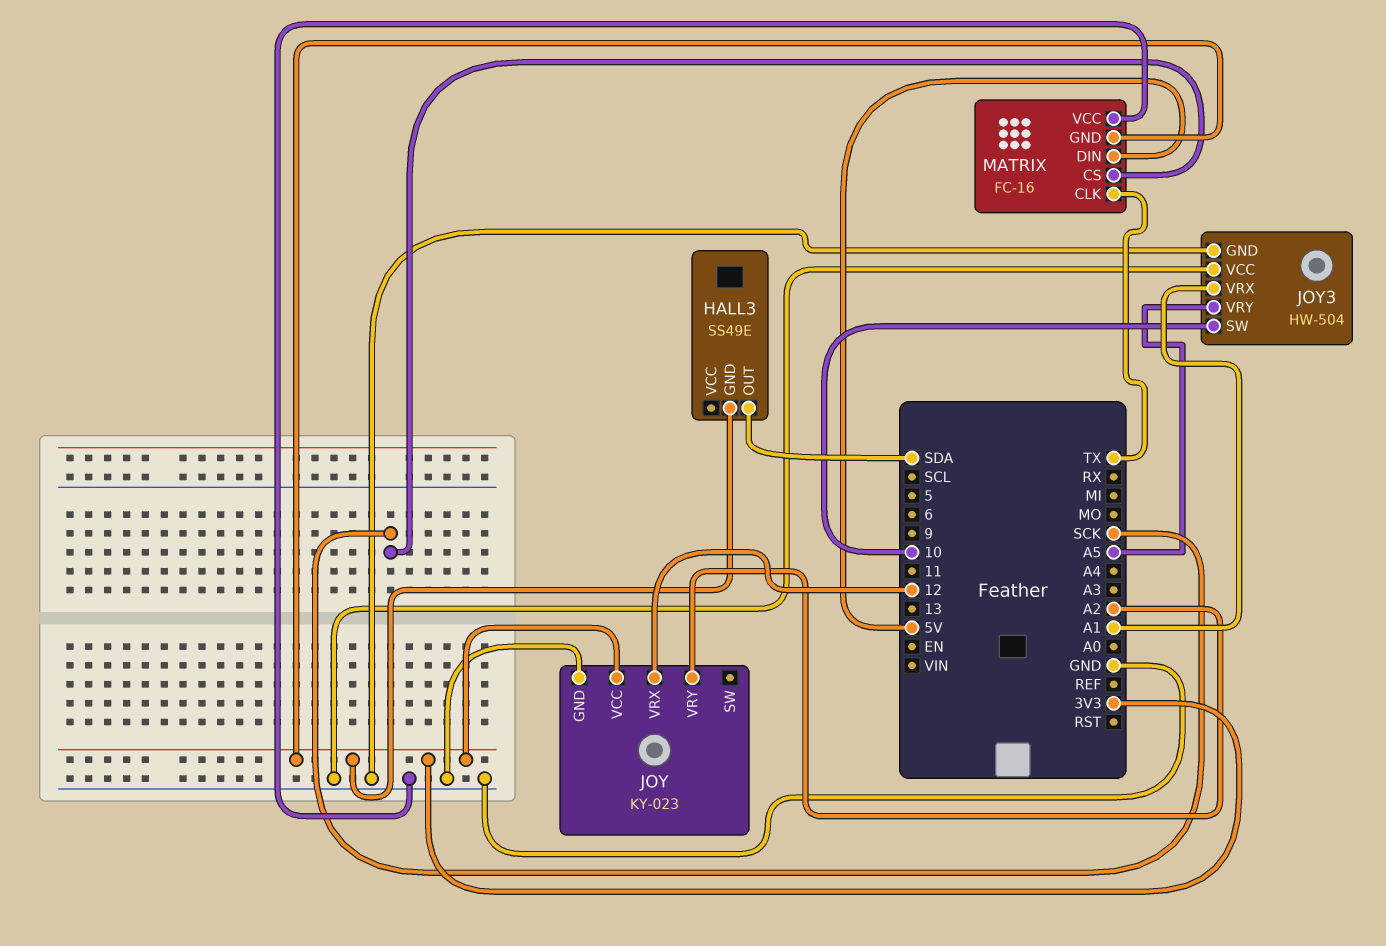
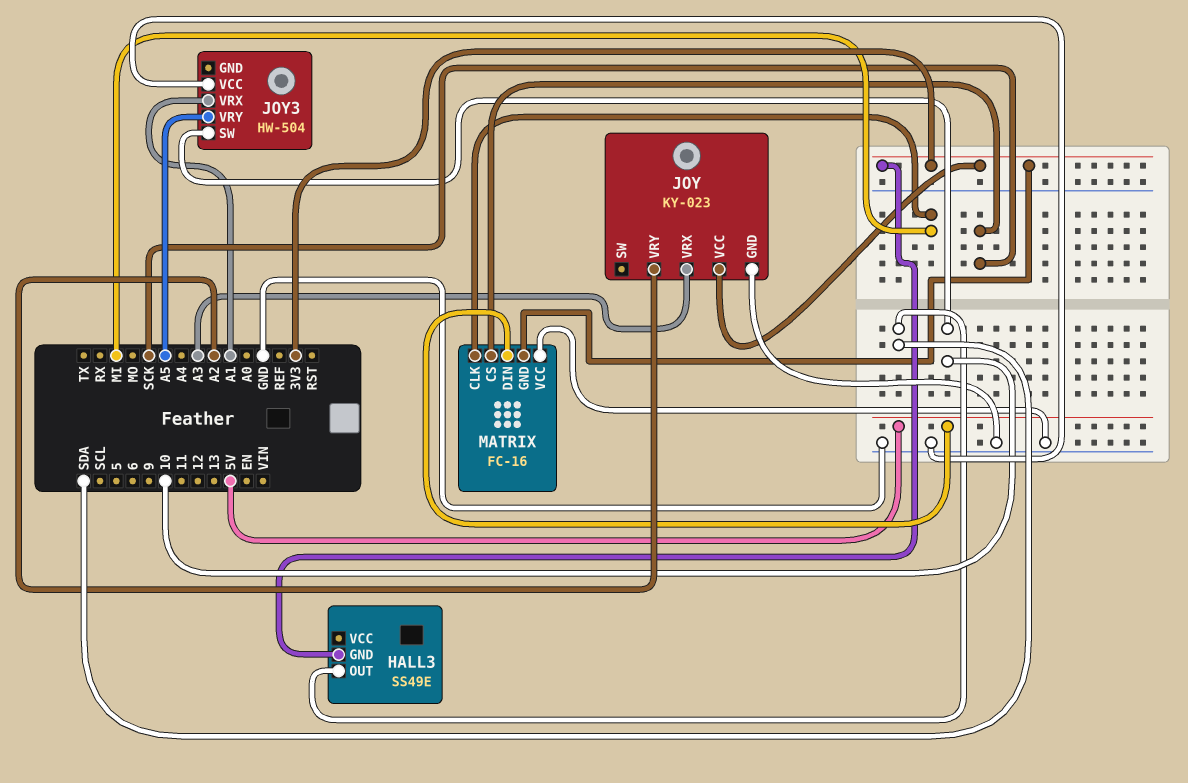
JOY pin VRX: 12 -> A3
JOY3 pin GND: GND -> none
MATRIX pin CLK: TX -> MI

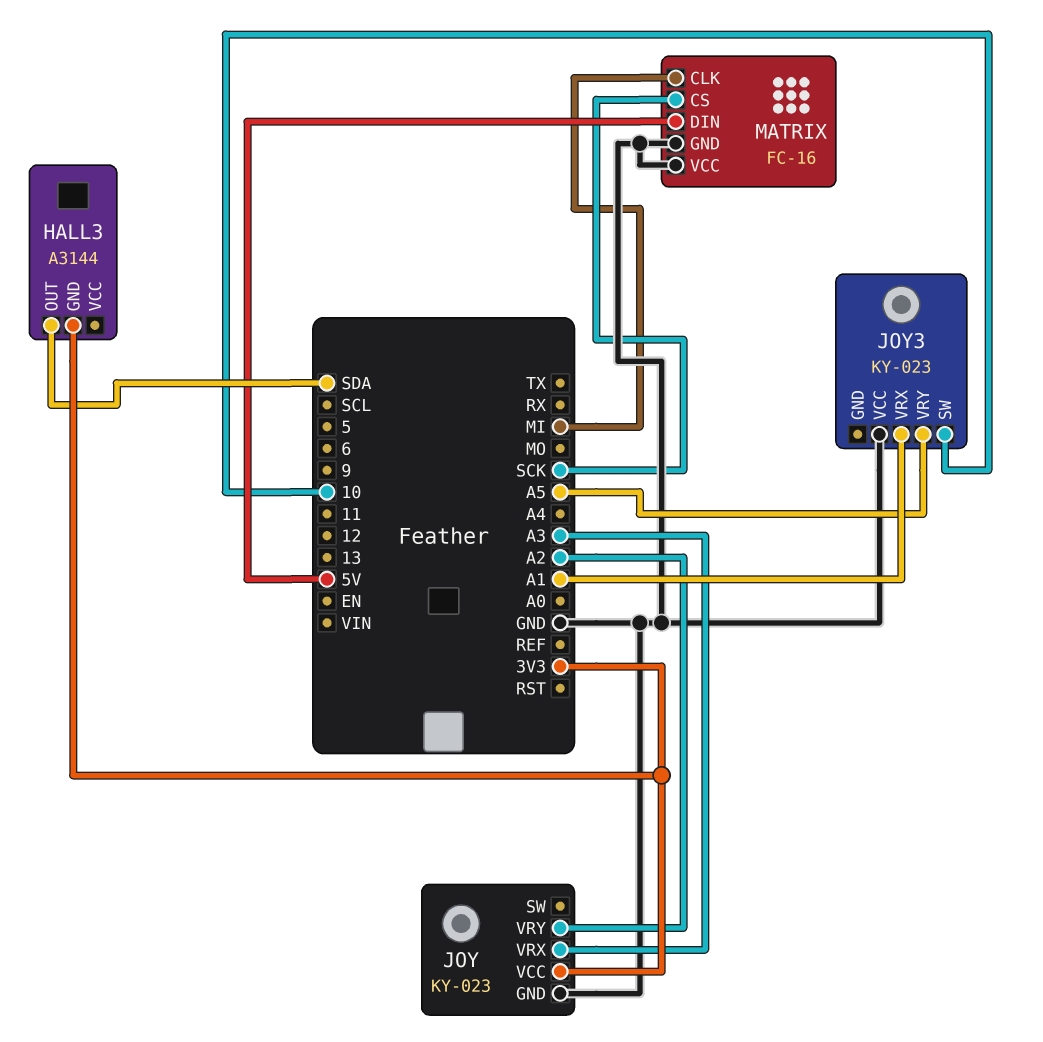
HALL3: SS49E -> A3144
JOY3: HW-504 -> KY-023
MATRIX pin GND: 3V3 -> GND

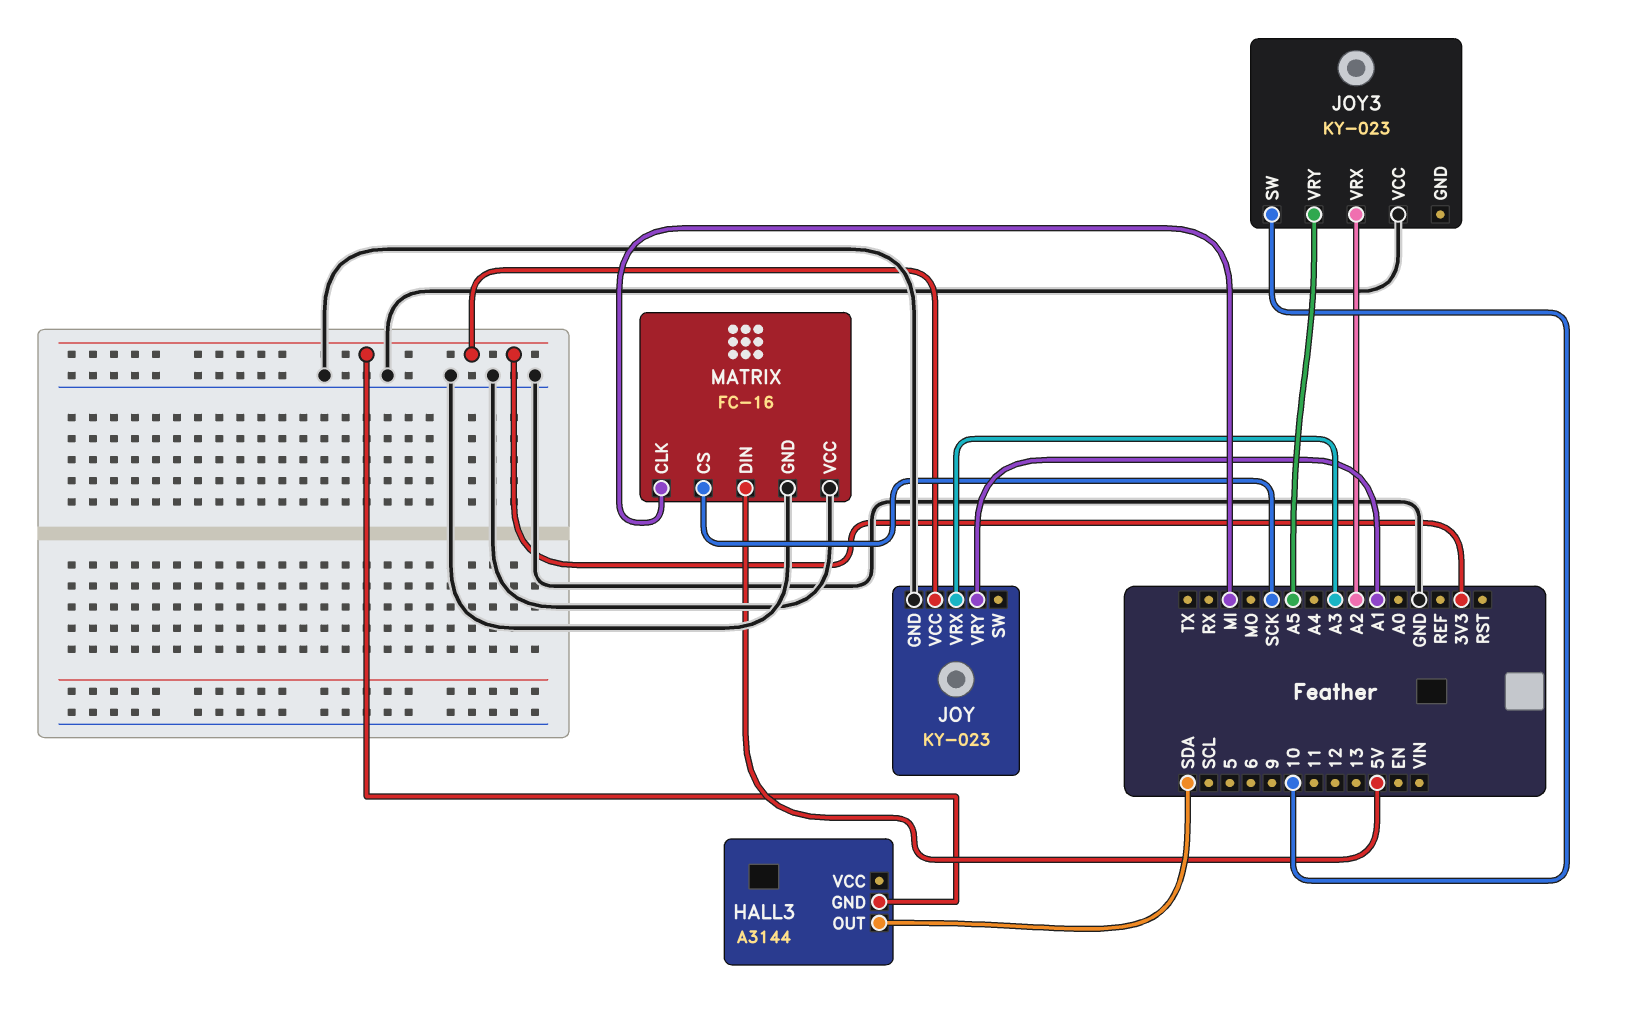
JOY pin VRY: A2 -> A1
JOY3 pin VRX: A1 -> A2

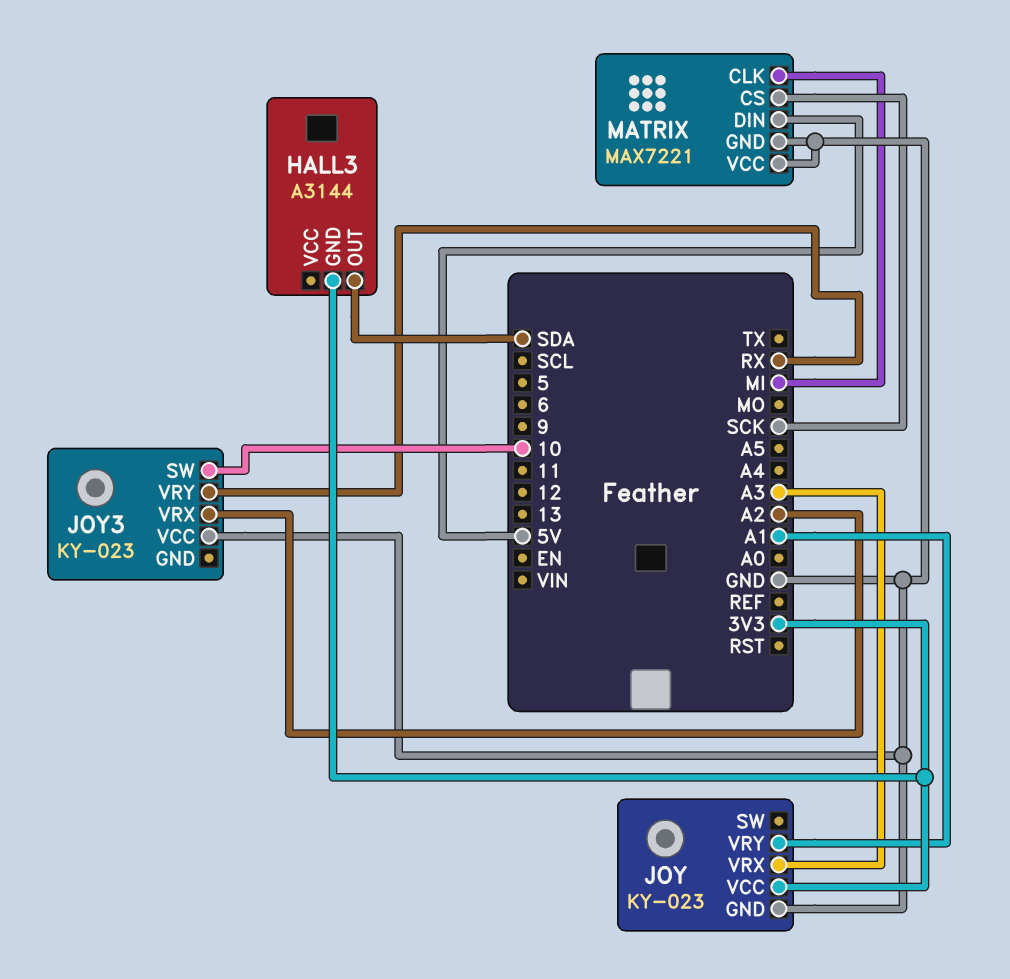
JOY3 pin VRY: A5 -> RX
MATRIX: FC-16 -> MAX7221

